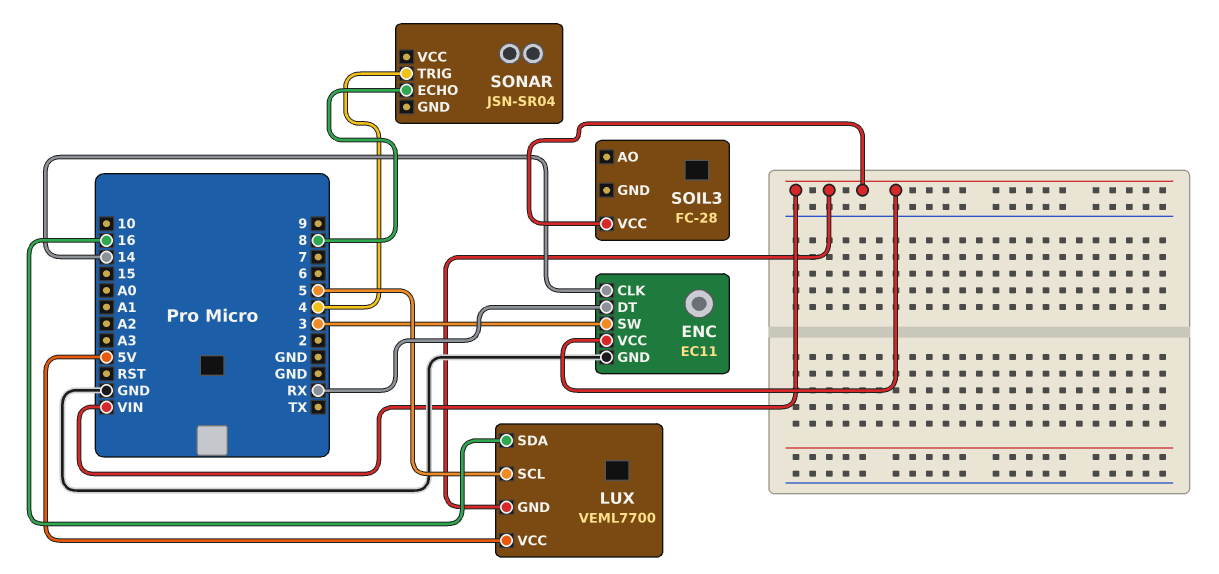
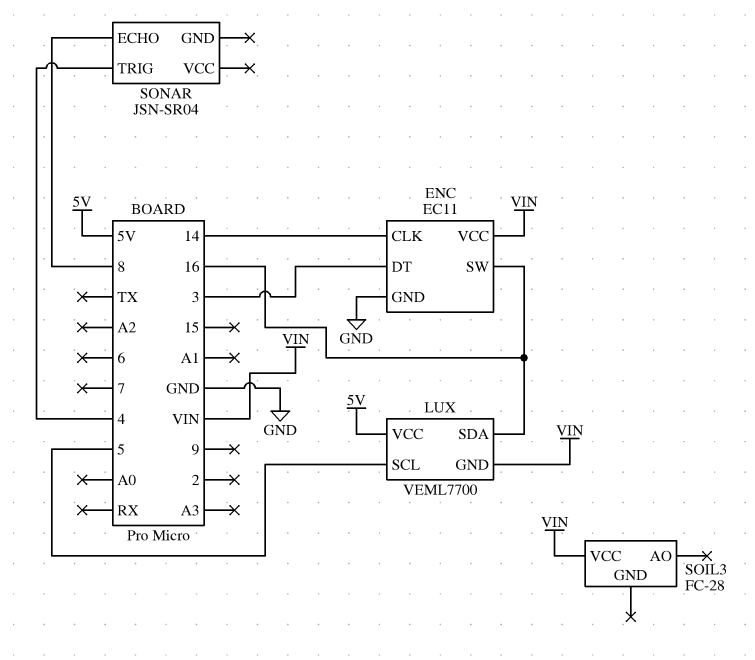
ENC pin DT: RX -> 3
ENC pin SW: 3 -> 16

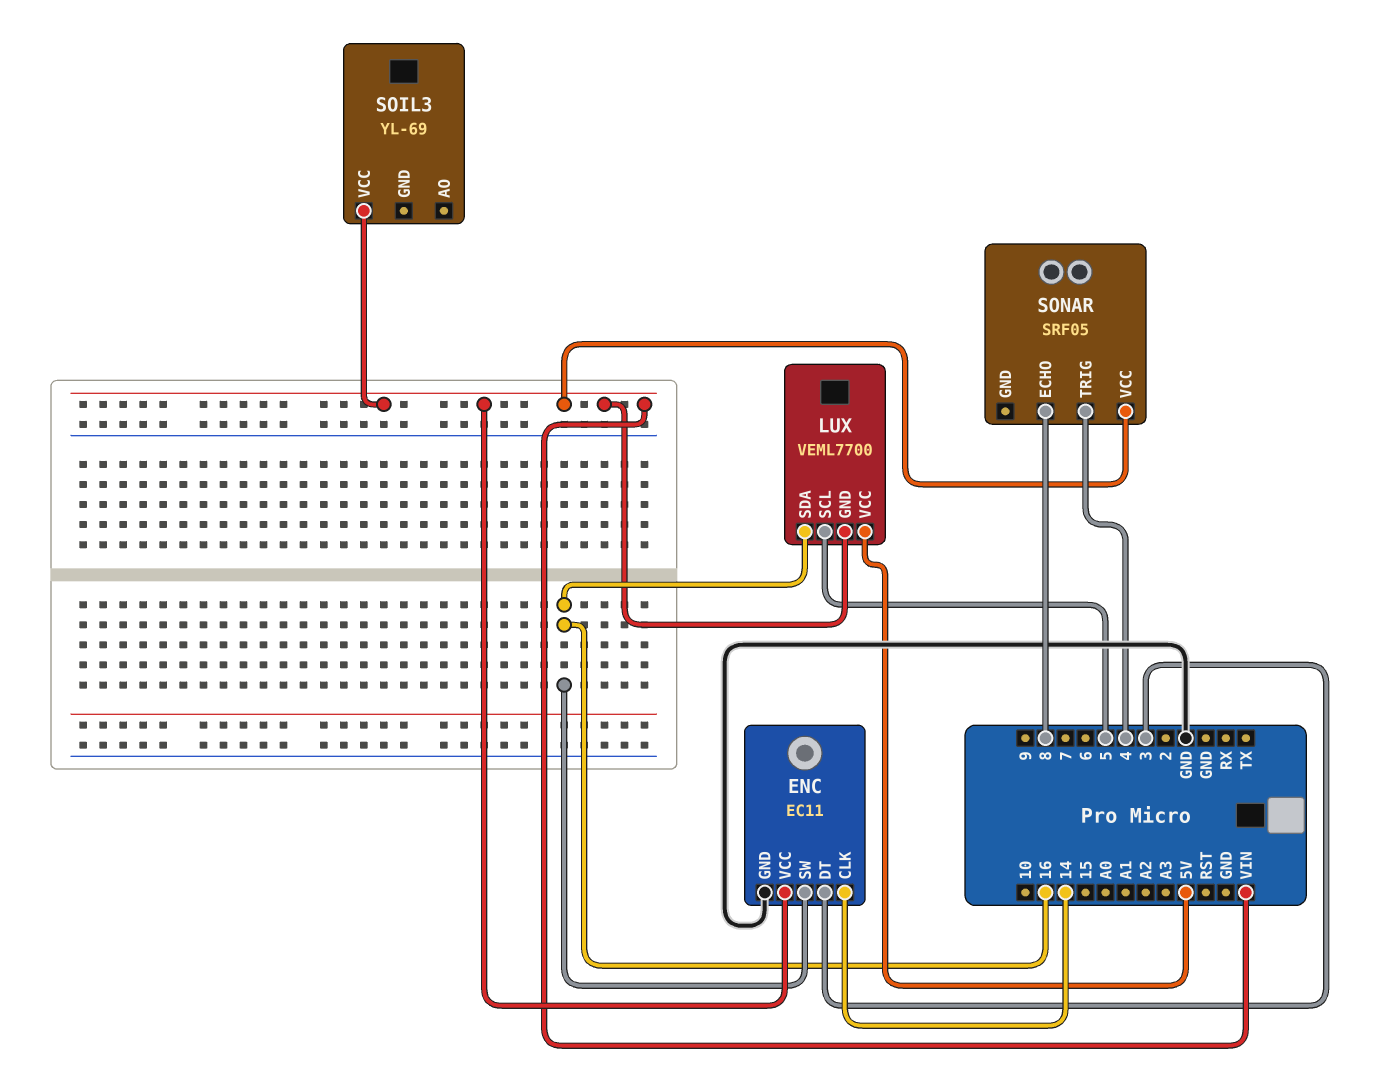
SOIL3: FC-28 -> YL-69
SONAR: JSN-SR04 -> SRF05
SONAR pin VCC: none -> VIN

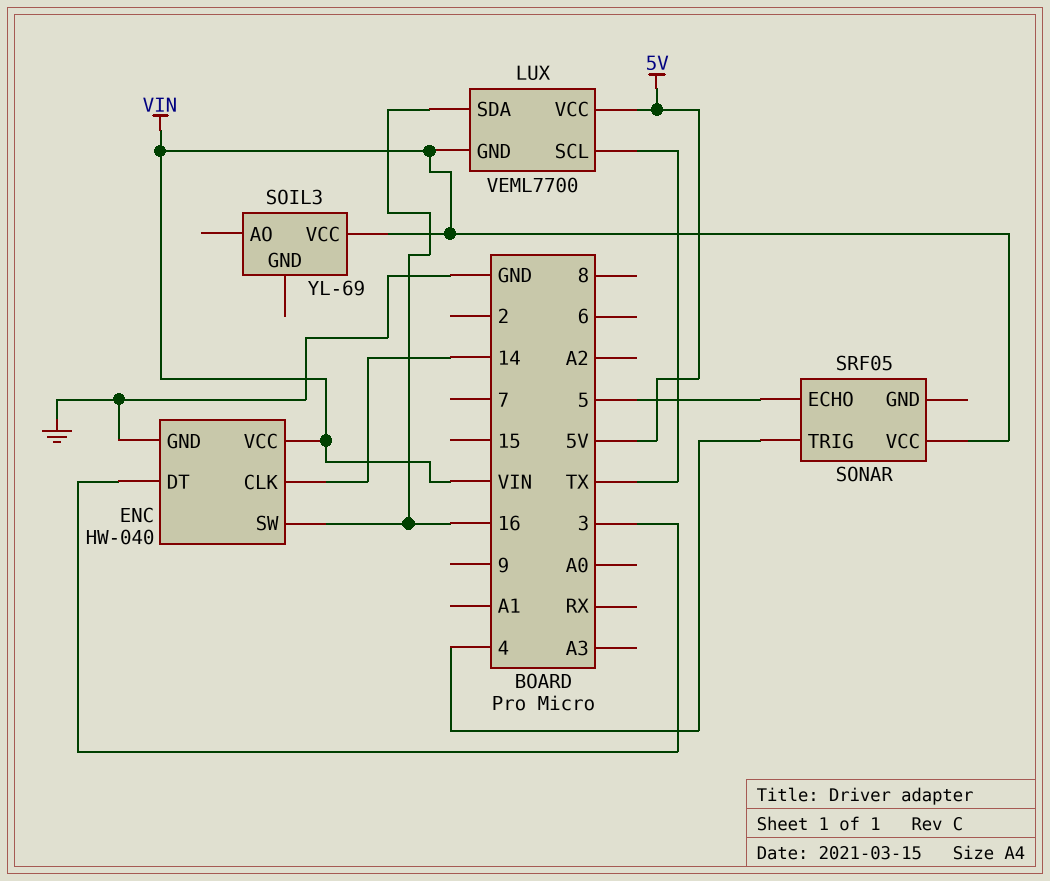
ENC: EC11 -> HW-040
LUX pin SCL: 5 -> TX
SONAR pin ECHO: 8 -> 5

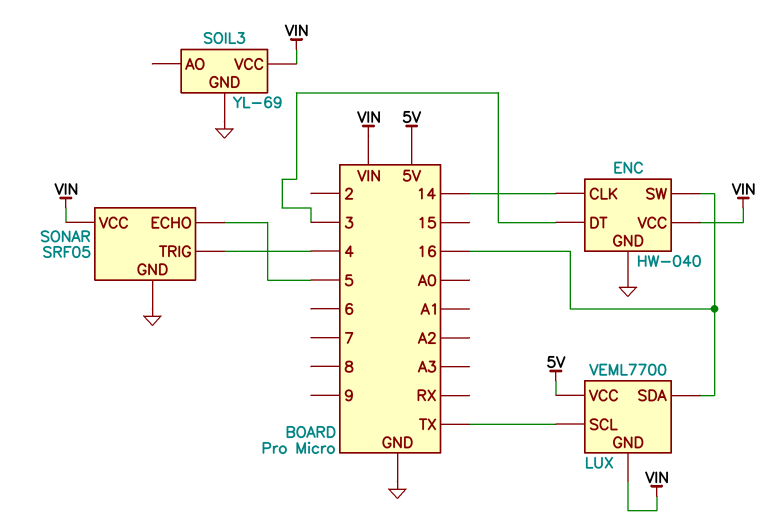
SOIL3 pin GND: none -> GND
SONAR pin GND: none -> GND

